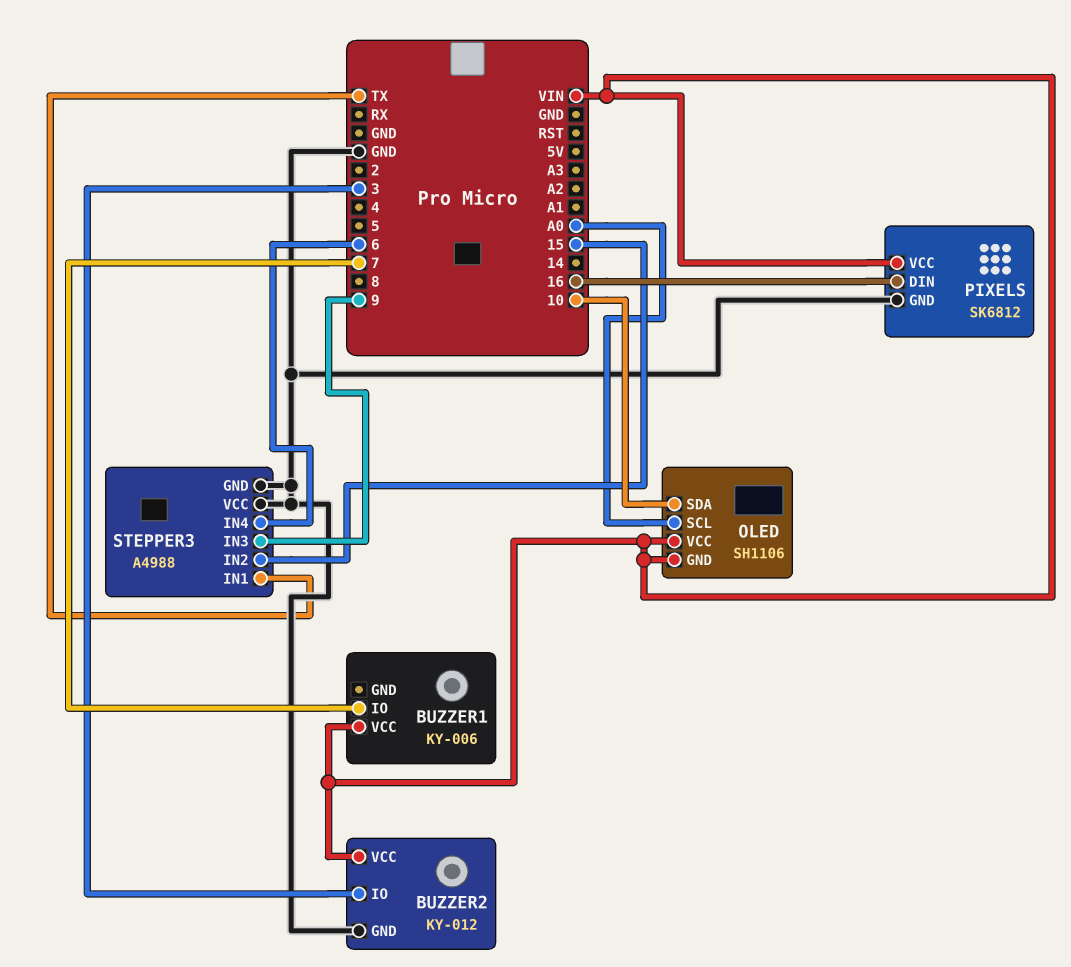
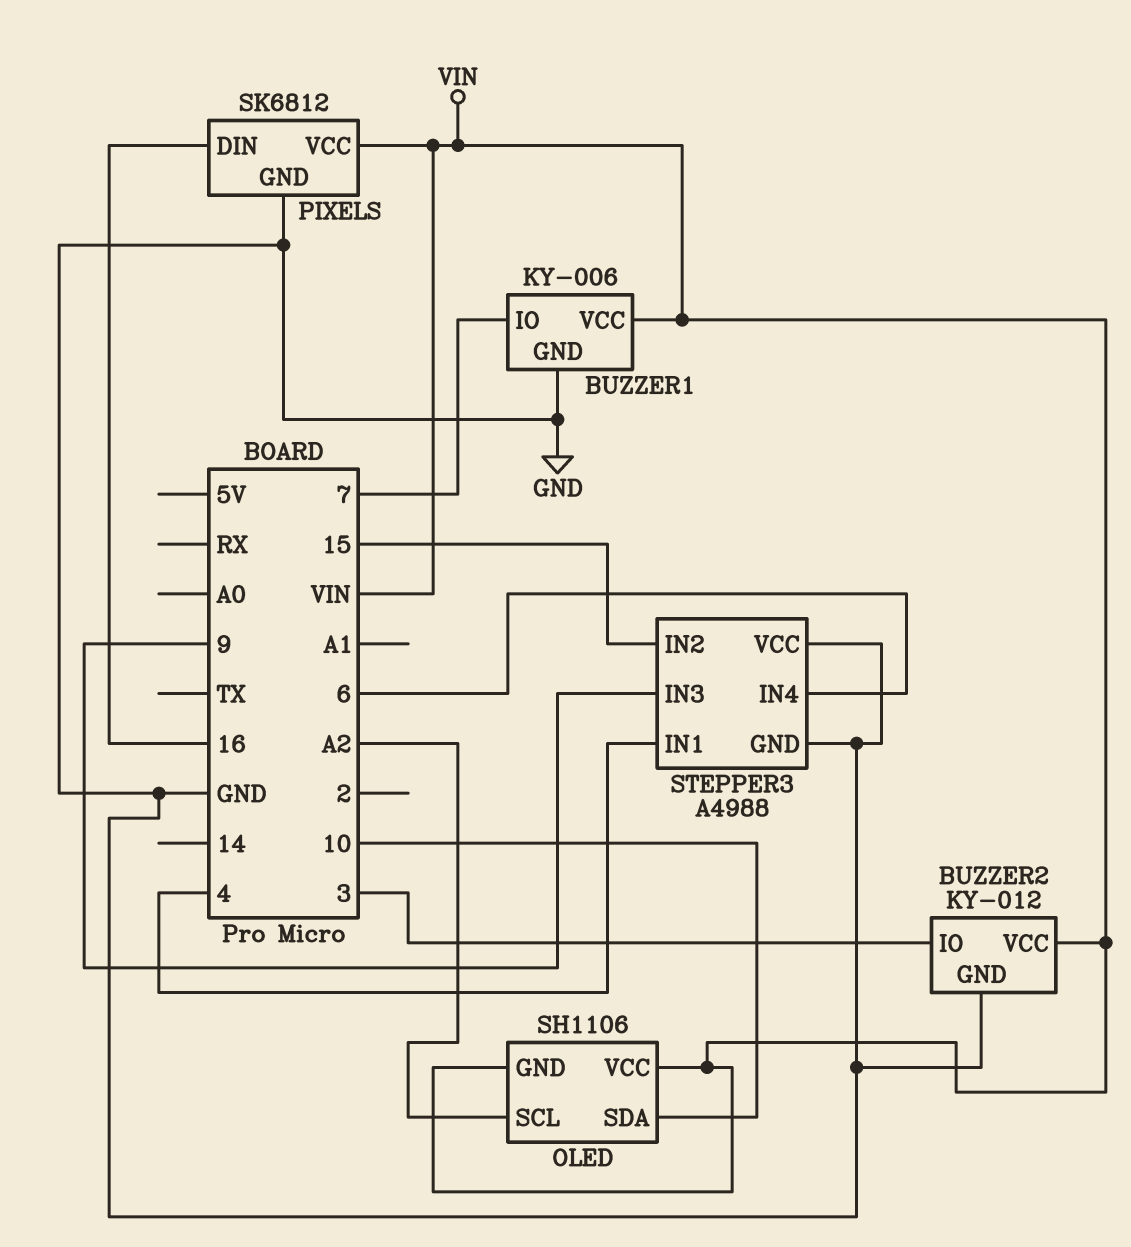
BUZZER1 pin GND: none -> GND
OLED pin SCL: A0 -> A2
STEPPER3 pin IN1: TX -> 4

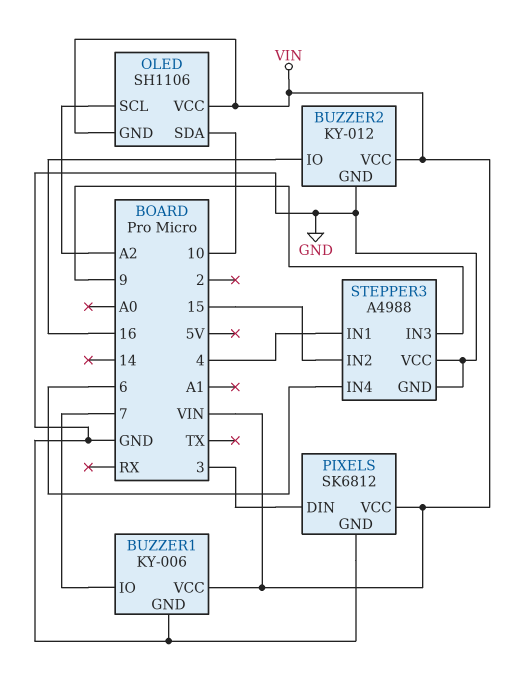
BUZZER2 pin IO: 3 -> 16
PIXELS pin DIN: 16 -> 3

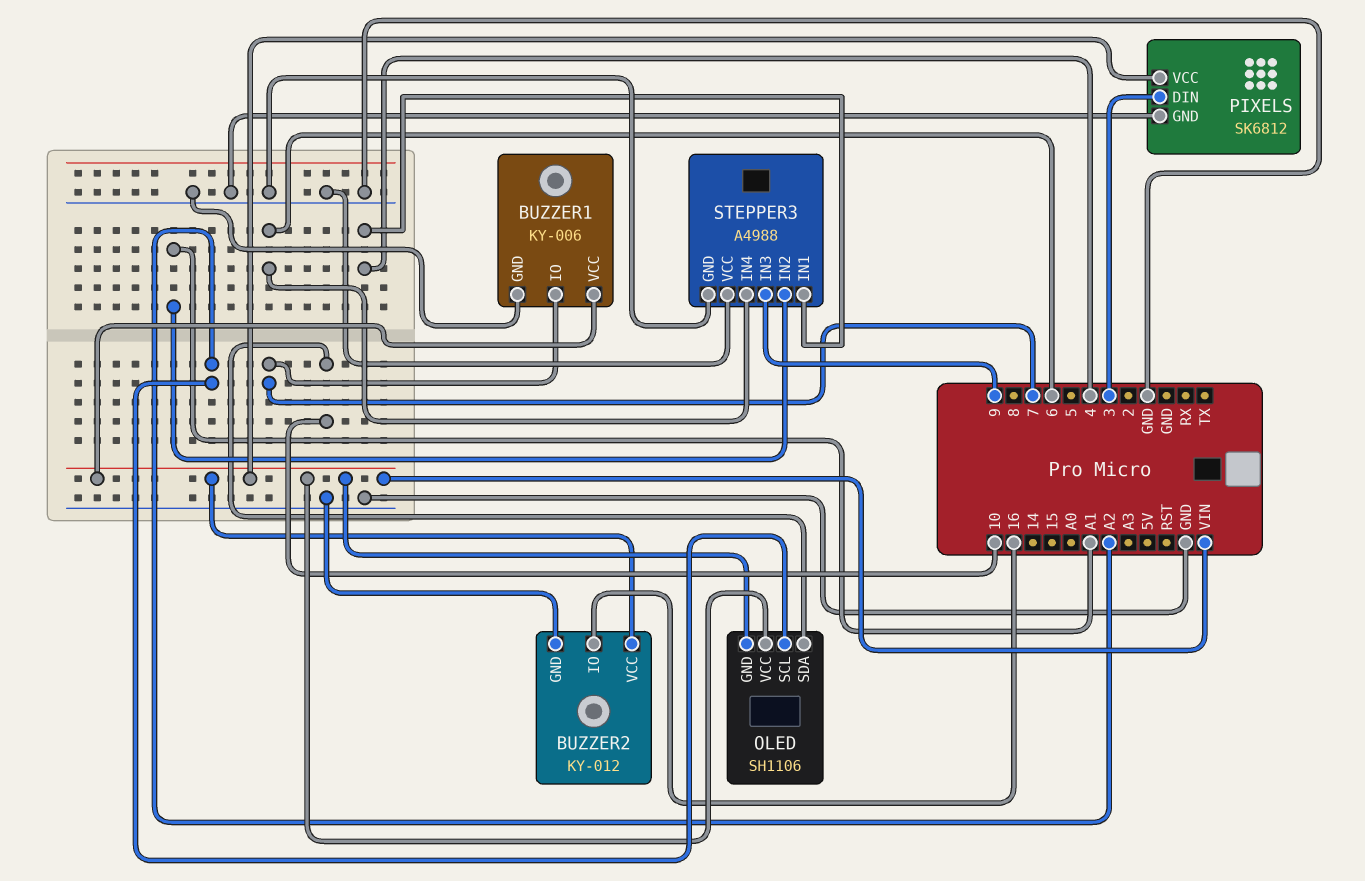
STEPPER3 pin IN2: 15 -> A1

